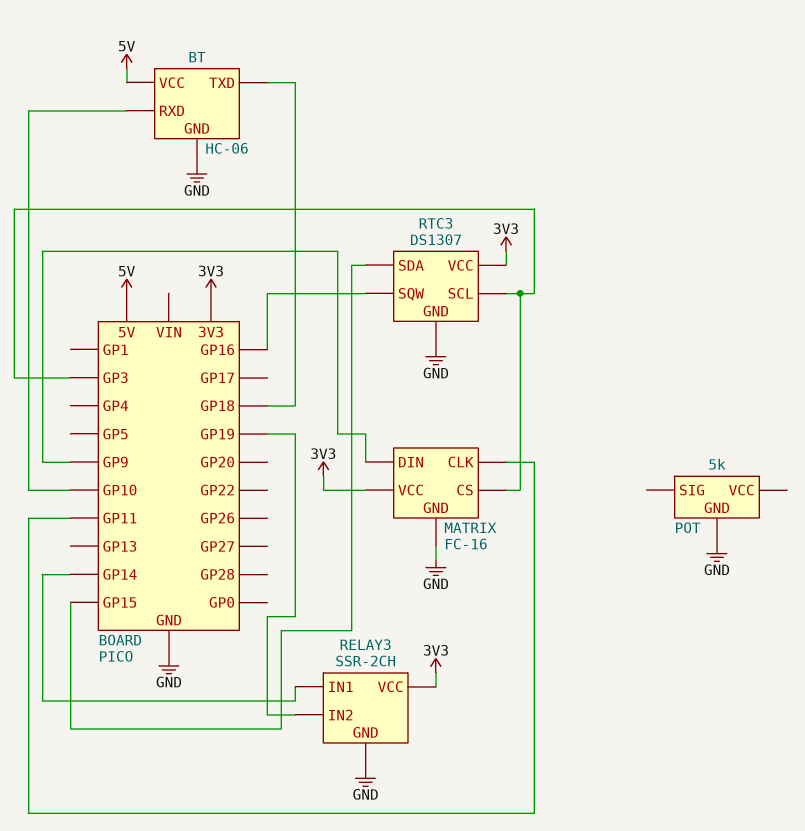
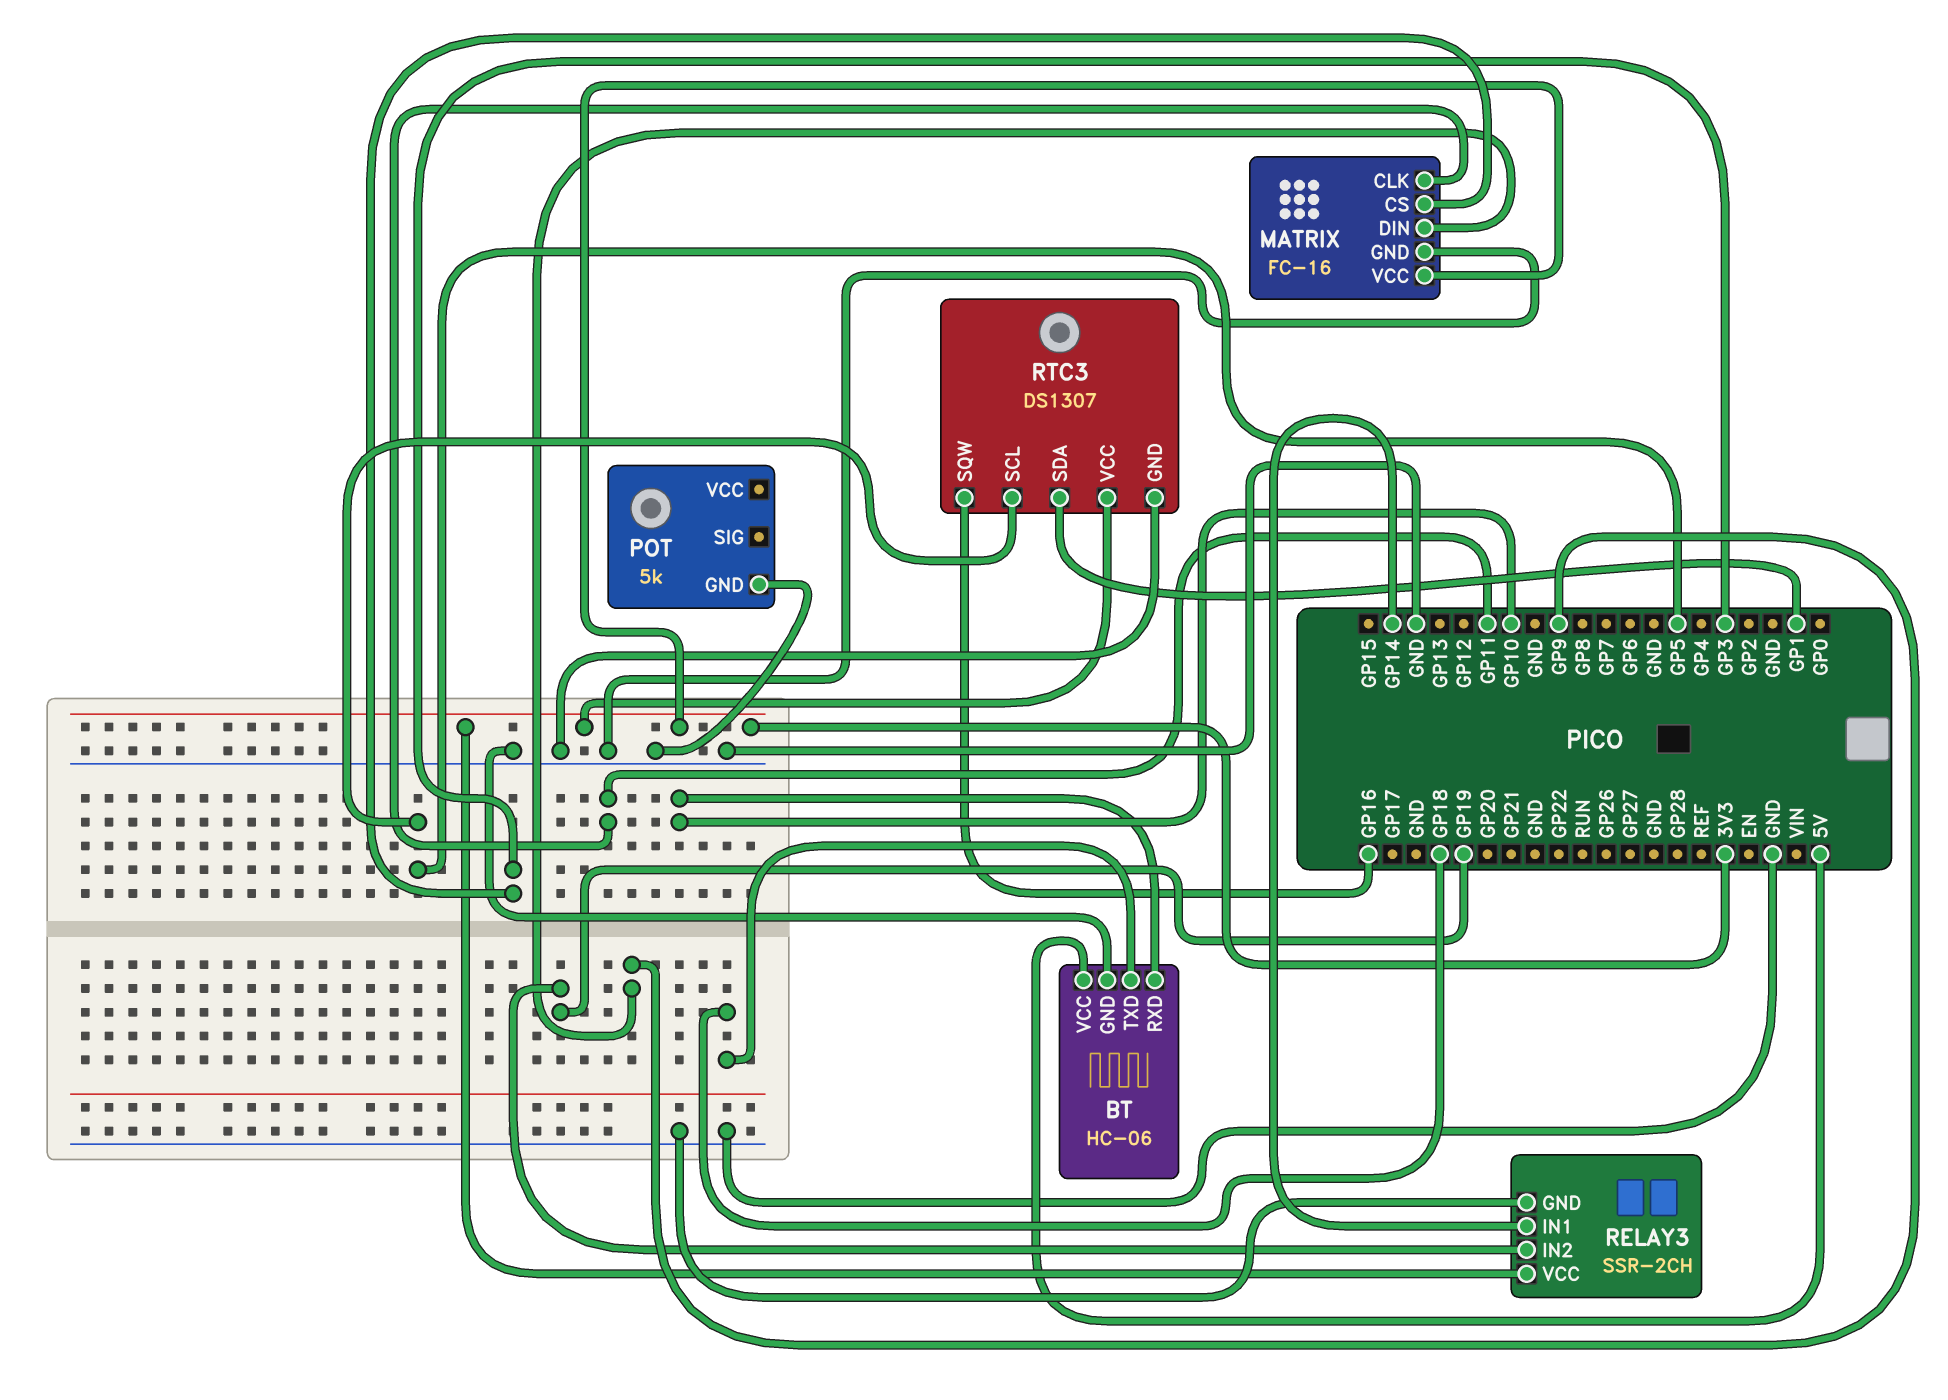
RTC3 pin SCL: GP3 -> GP5
RTC3 pin SDA: GP15 -> GP1

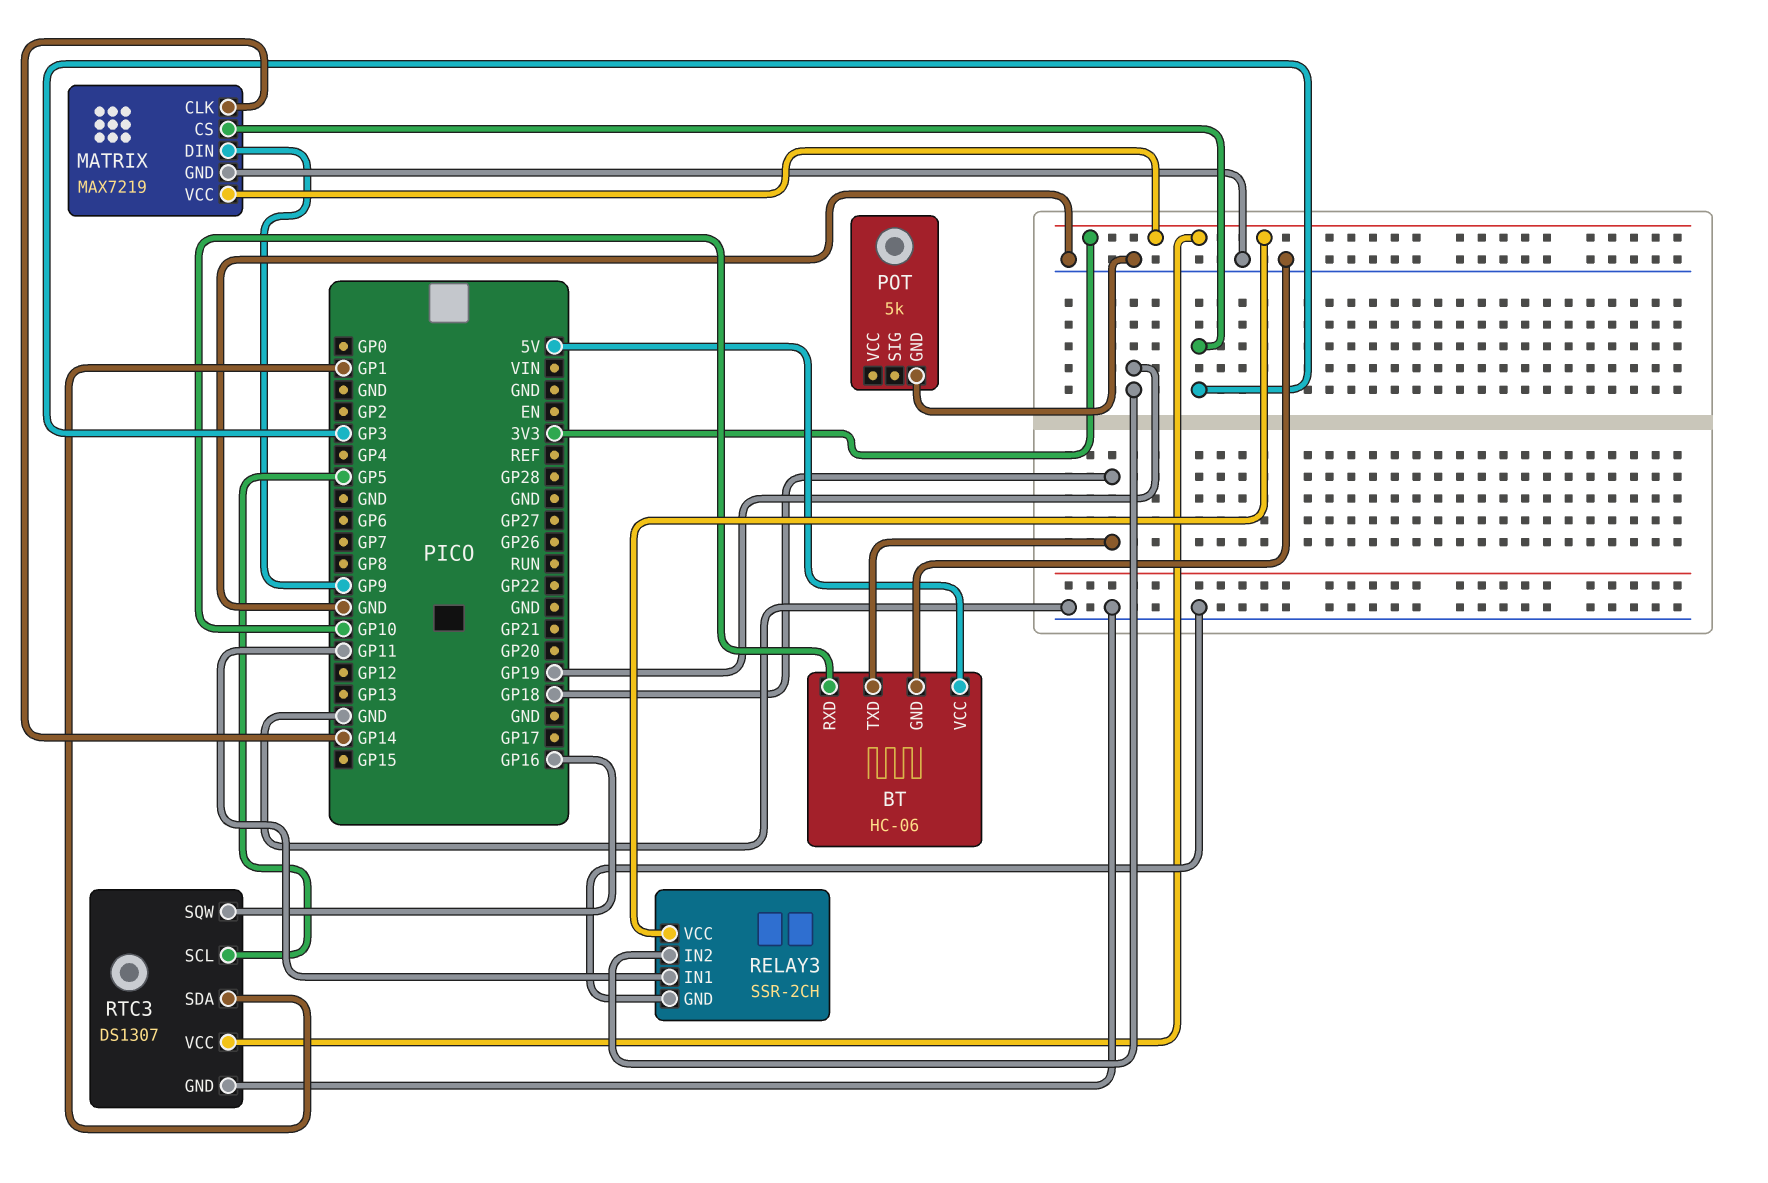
MATRIX: FC-16 -> MAX7219
MATRIX pin CLK: GP11 -> GP14
RELAY3 pin IN1: GP14 -> GP11

